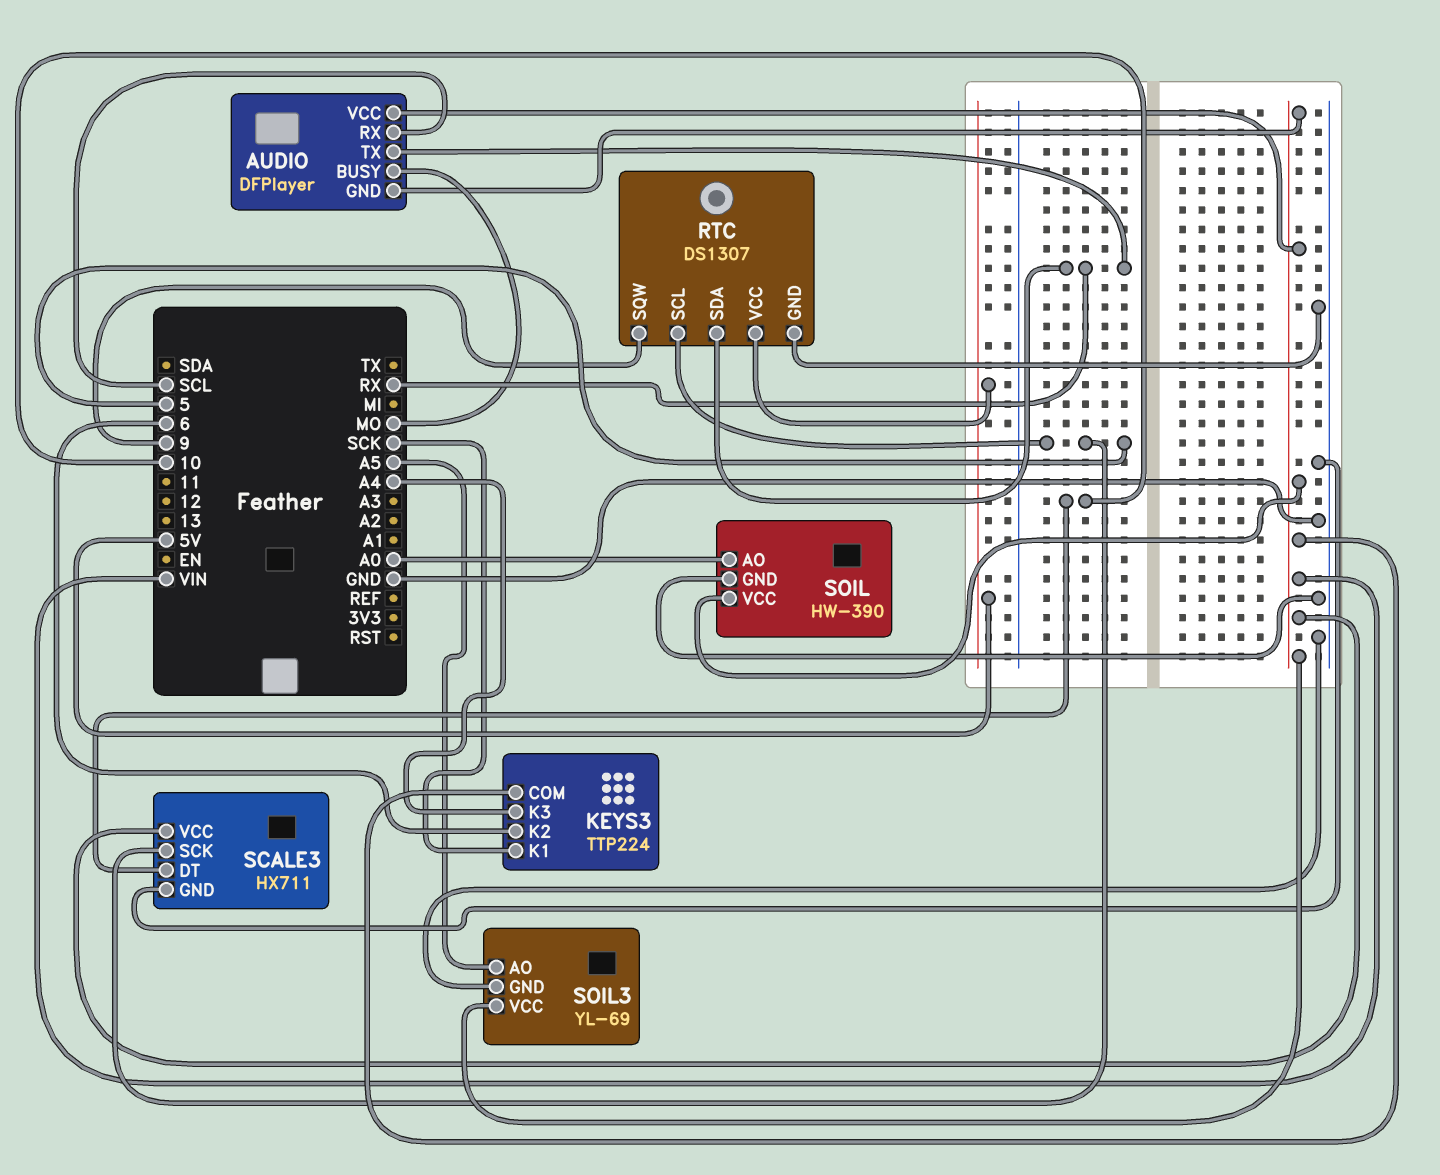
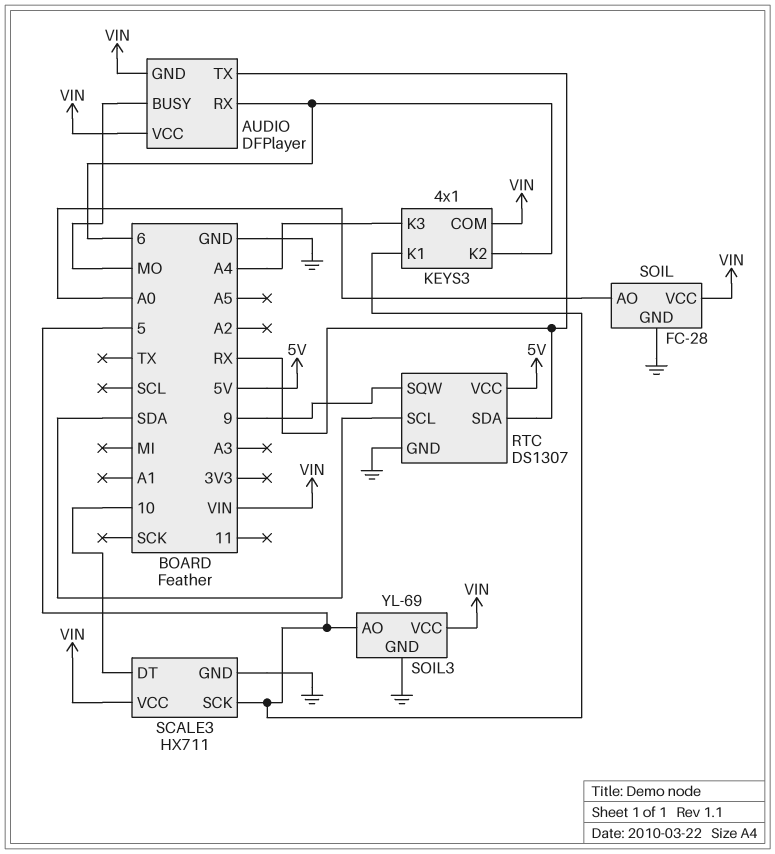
AUDIO pin RX: SCL -> 6
KEYS3: TTP224 -> 4x1
KEYS3 pin K1: SCK -> 5
RTC pin SCL: 5 -> SDA
SOIL: HW-390 -> FC-28
SOIL3 pin AO: A5 -> 5

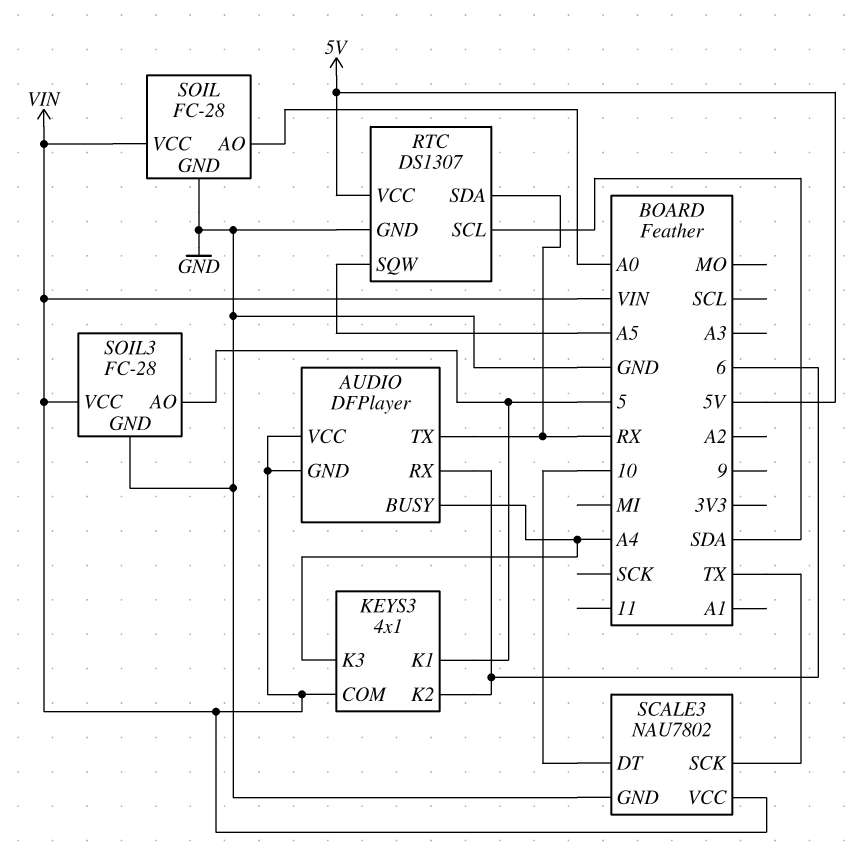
AUDIO pin BUSY: MO -> A4
RTC pin SQW: 9 -> A5
SCALE3: HX711 -> NAU7802
SCALE3 pin SCK: 5 -> TX
SOIL3: YL-69 -> FC-28

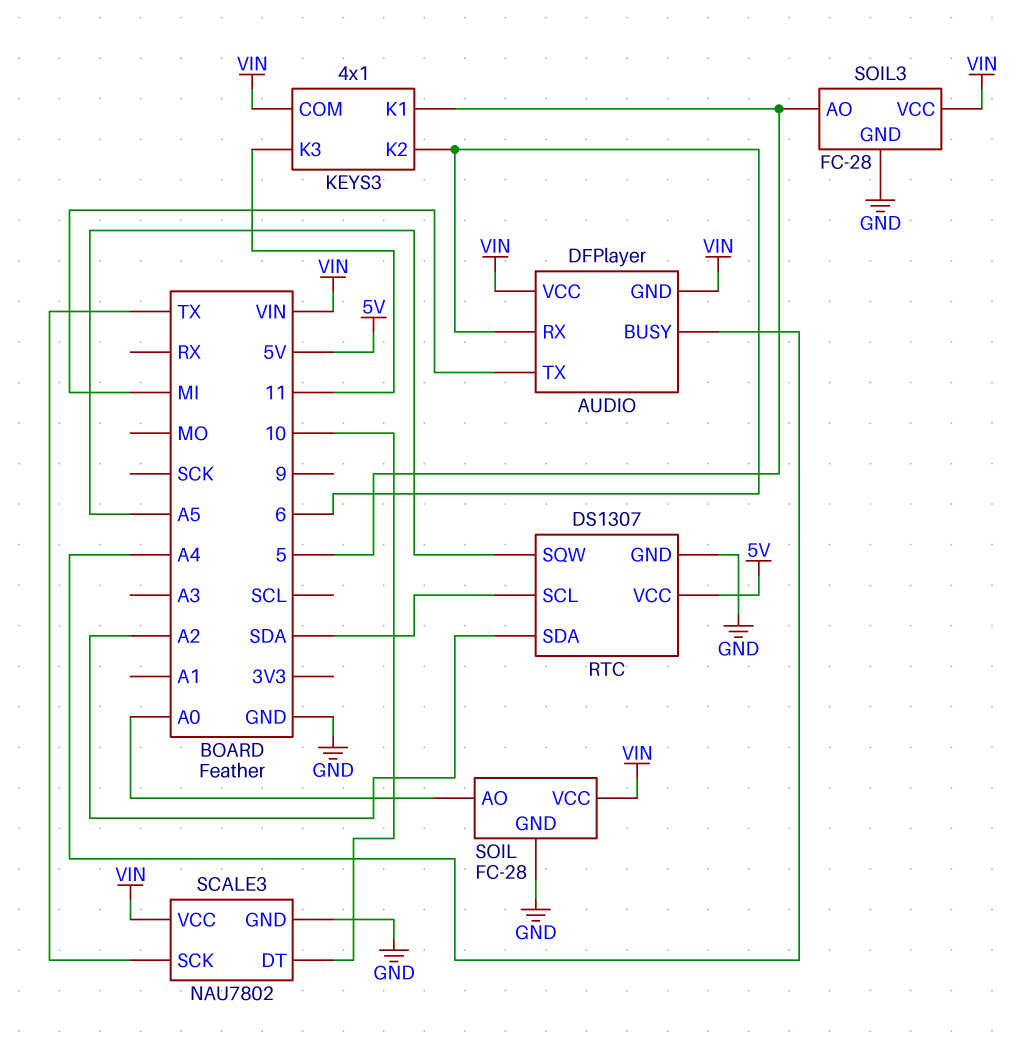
AUDIO pin TX: RX -> MI
KEYS3 pin K3: A4 -> 11
RTC pin SDA: RX -> A2

